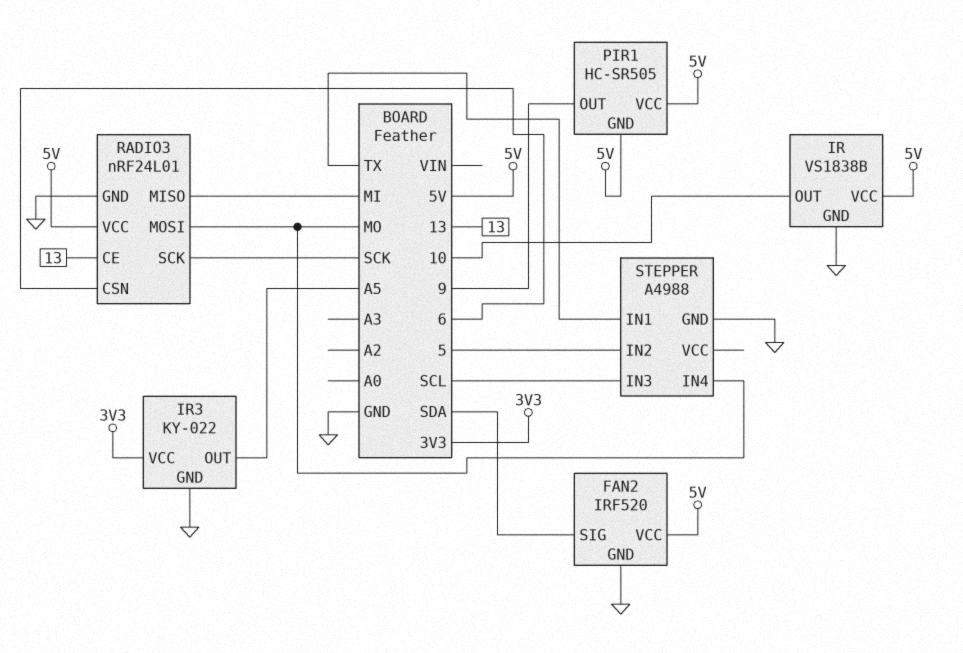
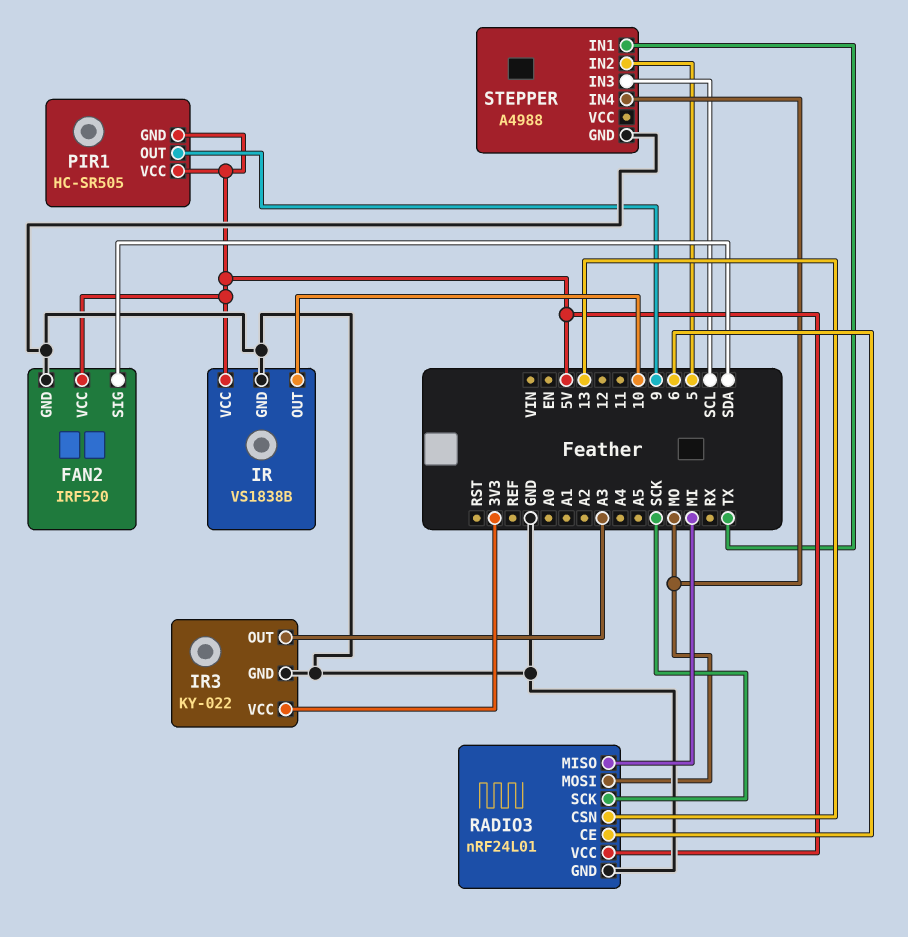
IR3 pin OUT: A5 -> A3
RADIO3 pin CE: 13 -> 6
RADIO3 pin CSN: 6 -> 13

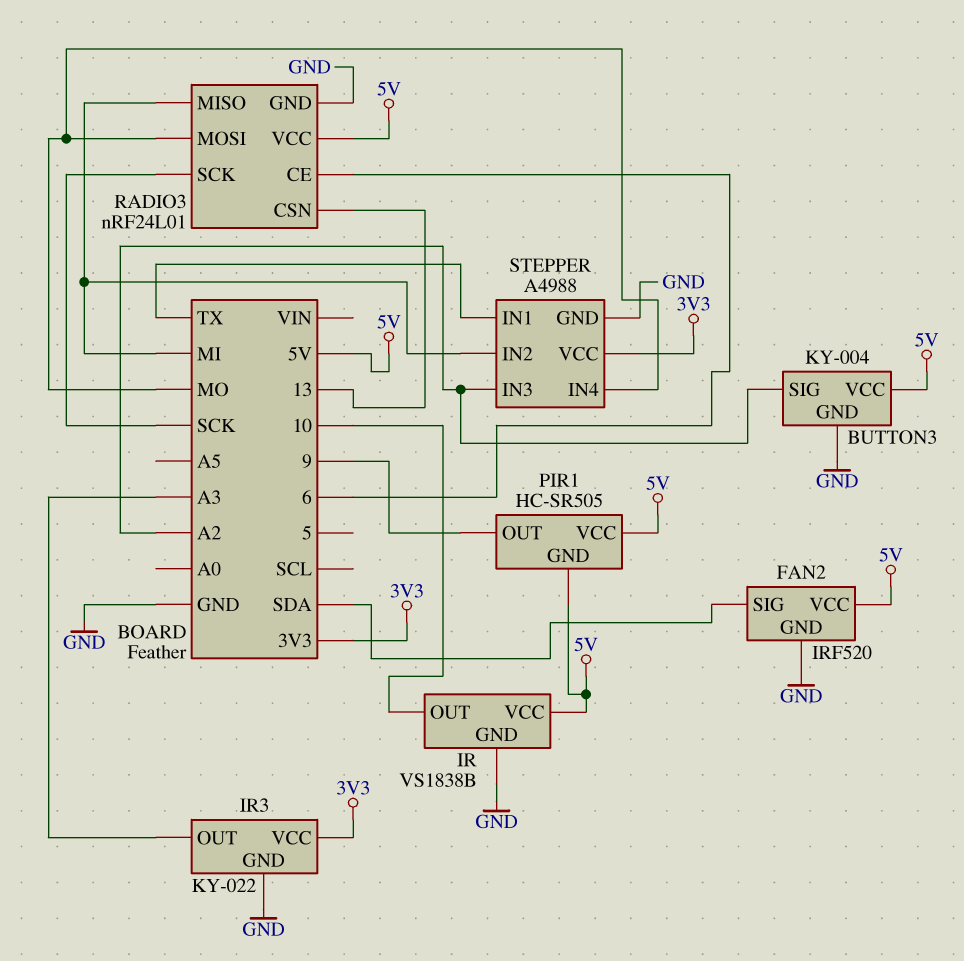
BUTTON3: none -> KY-004
BUTTON3 pin GND: none -> GND
BUTTON3 pin SIG: none -> A2
BUTTON3 pin VCC: none -> 5V
STEPPER pin IN2: 5 -> MI
STEPPER pin IN3: SCL -> A2
STEPPER pin VCC: none -> 3V3

